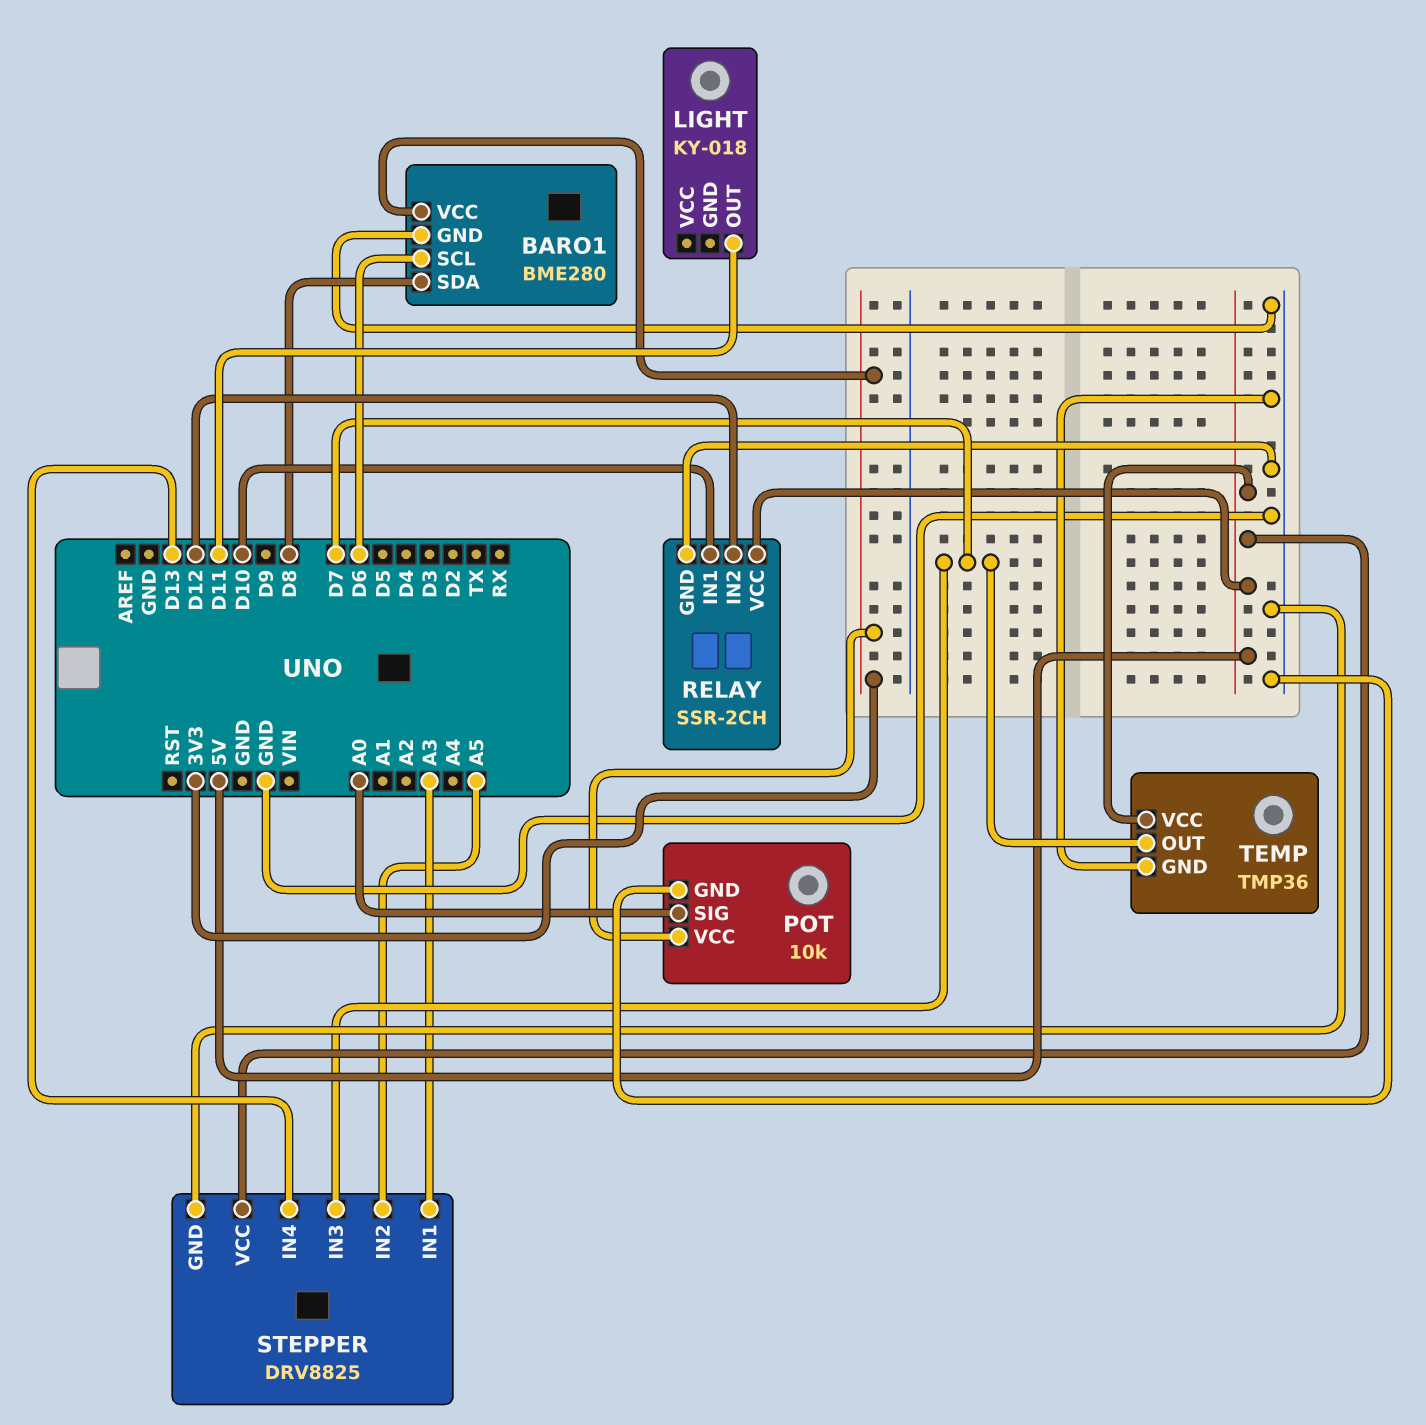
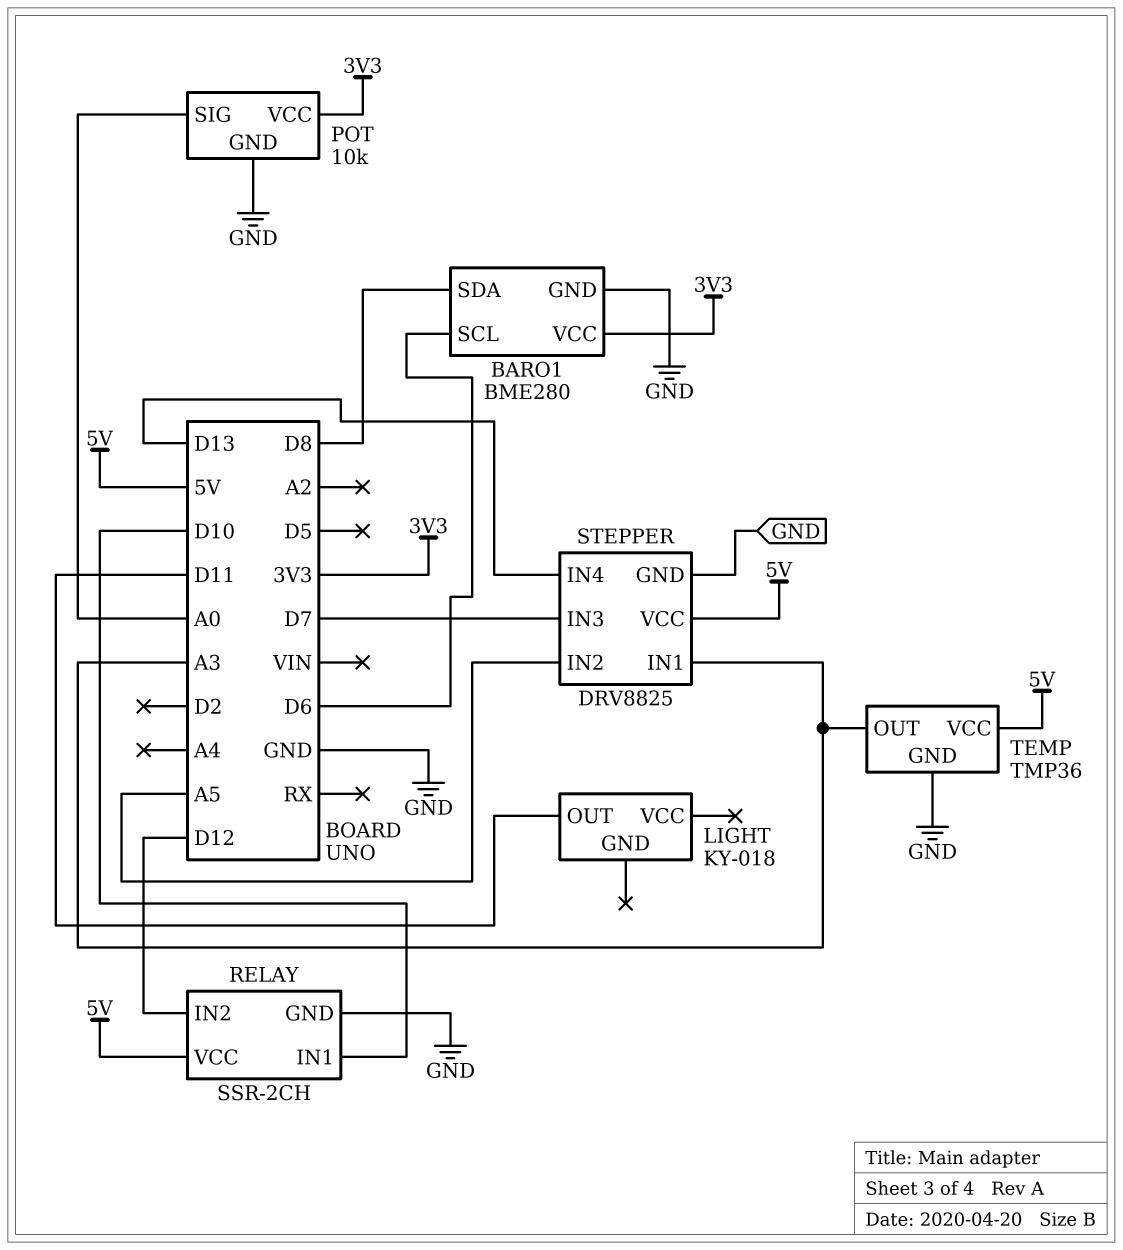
TEMP pin OUT: D7 -> A3

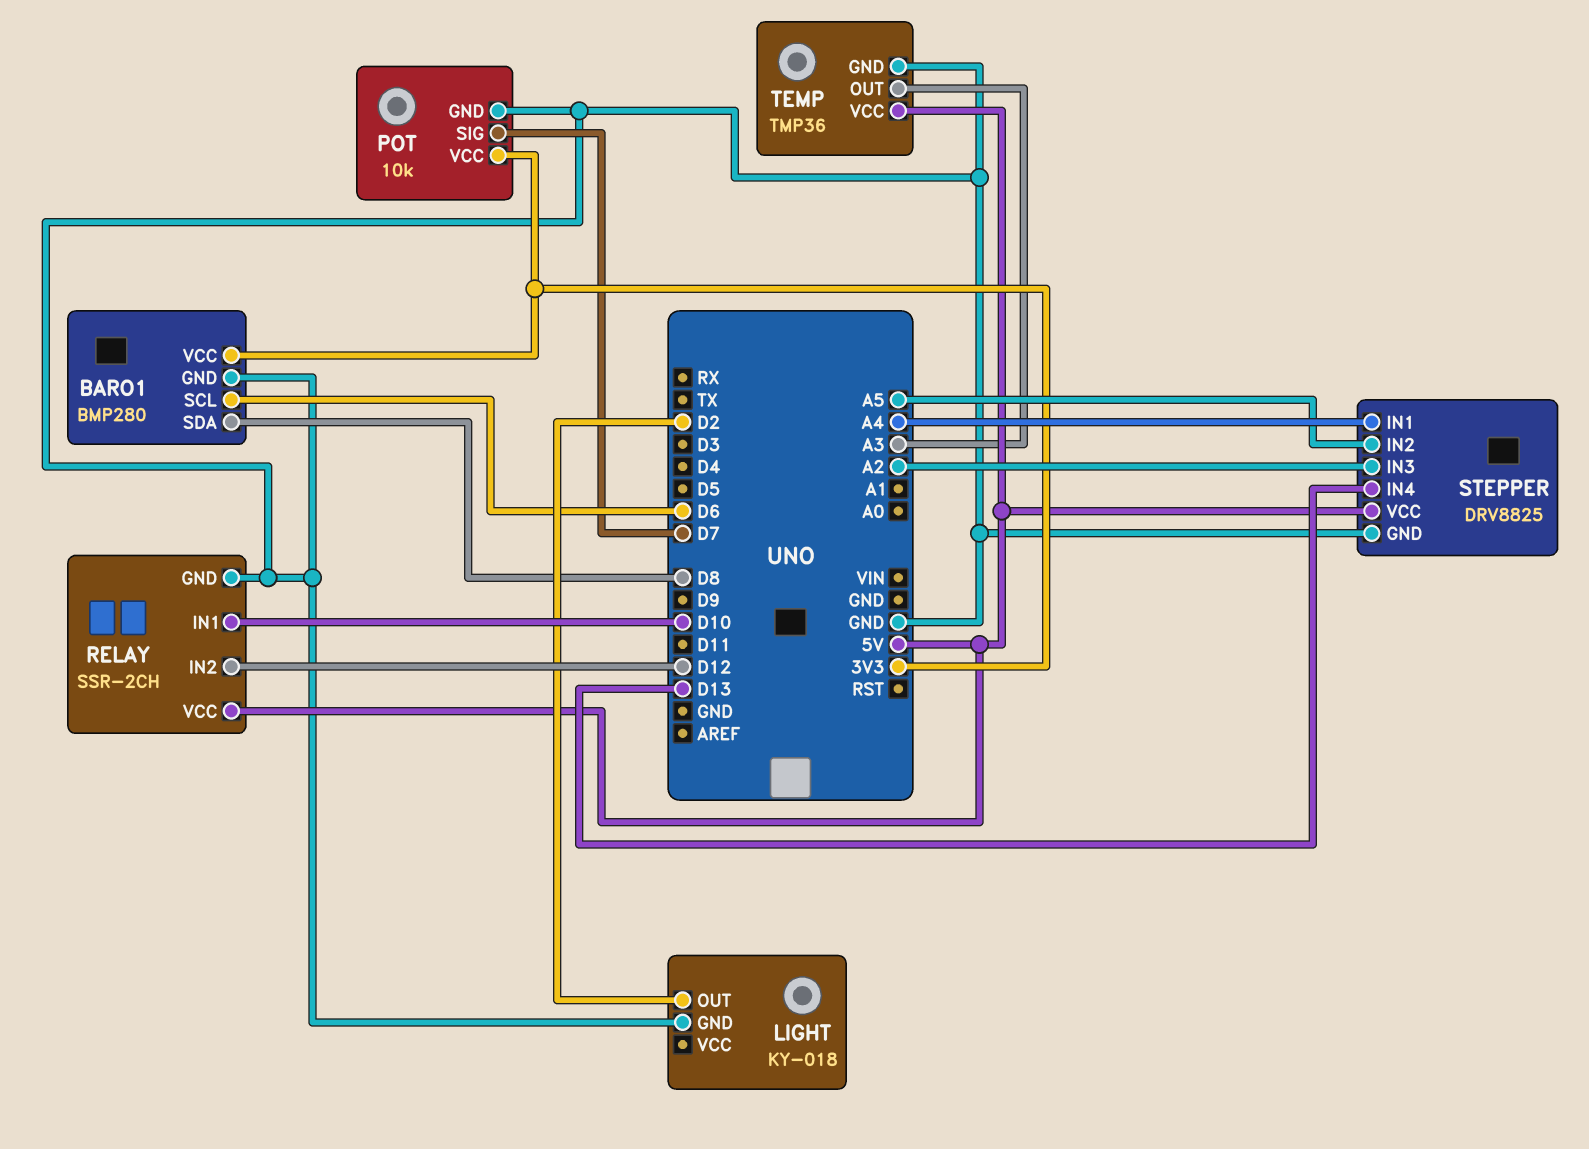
BARO1: BME280 -> BMP280
LIGHT pin GND: none -> GND
LIGHT pin OUT: D11 -> D2
POT pin SIG: A0 -> D7
STEPPER pin IN1: A3 -> A4
STEPPER pin IN3: D7 -> A2

